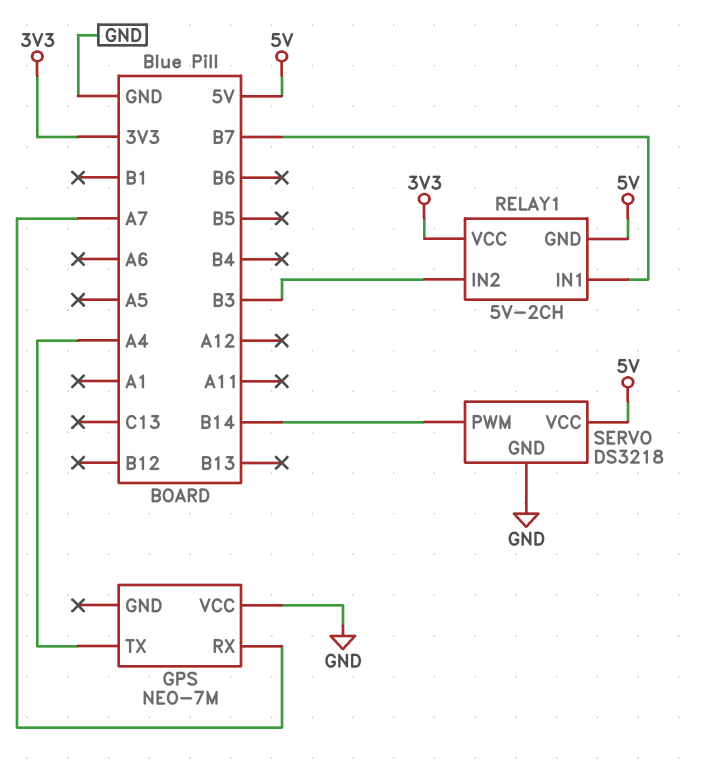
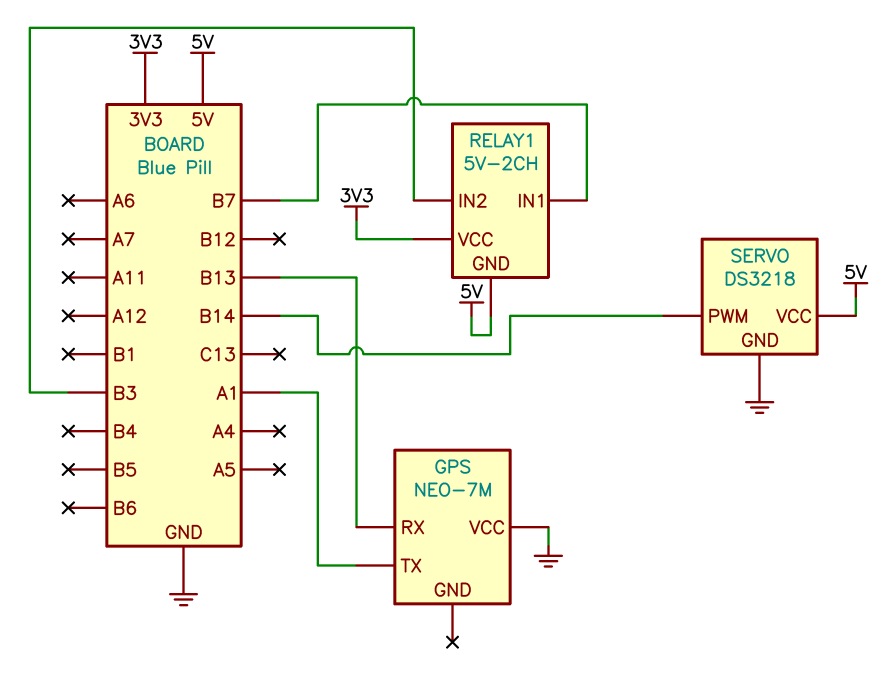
GPS pin RX: A7 -> B13
GPS pin TX: A4 -> A1

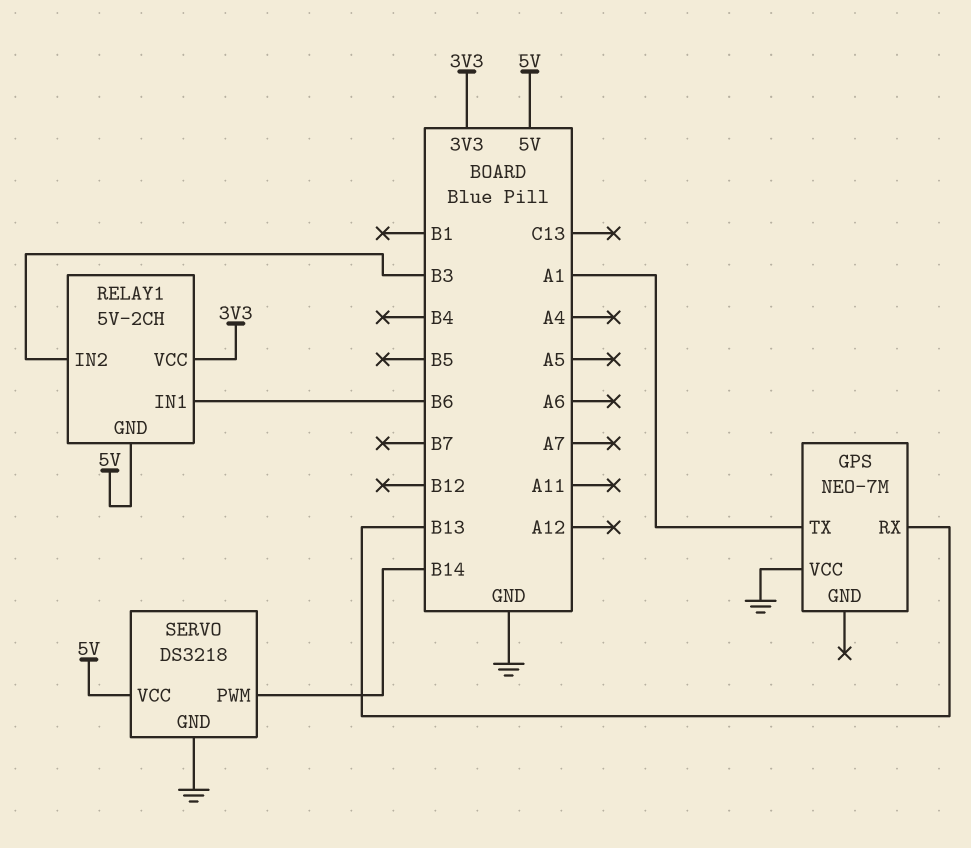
RELAY1 pin IN1: B7 -> B6

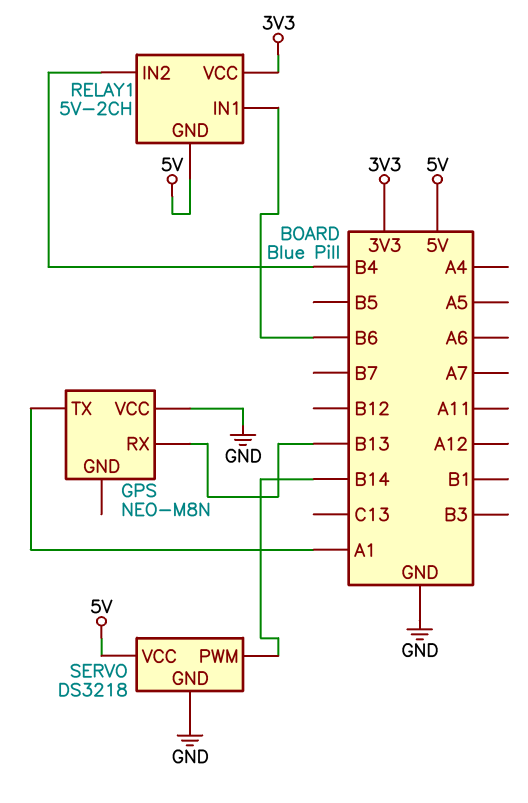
GPS: NEO-7M -> NEO-M8N
RELAY1 pin IN2: B3 -> B4

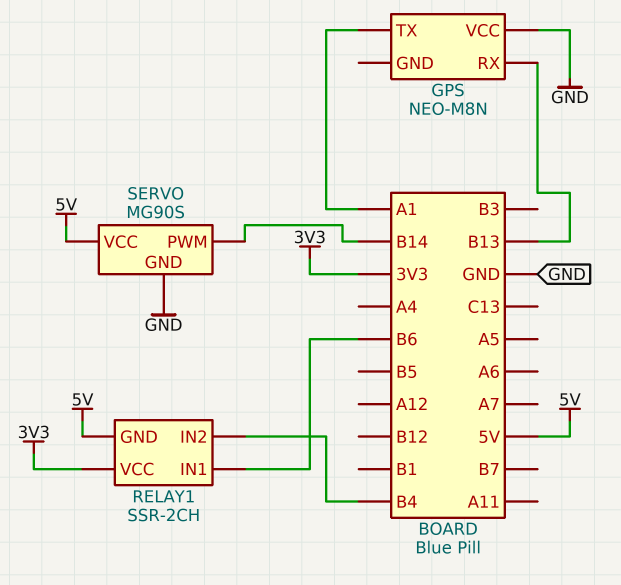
RELAY1: 5V-2CH -> SSR-2CH
SERVO: DS3218 -> MG90S

